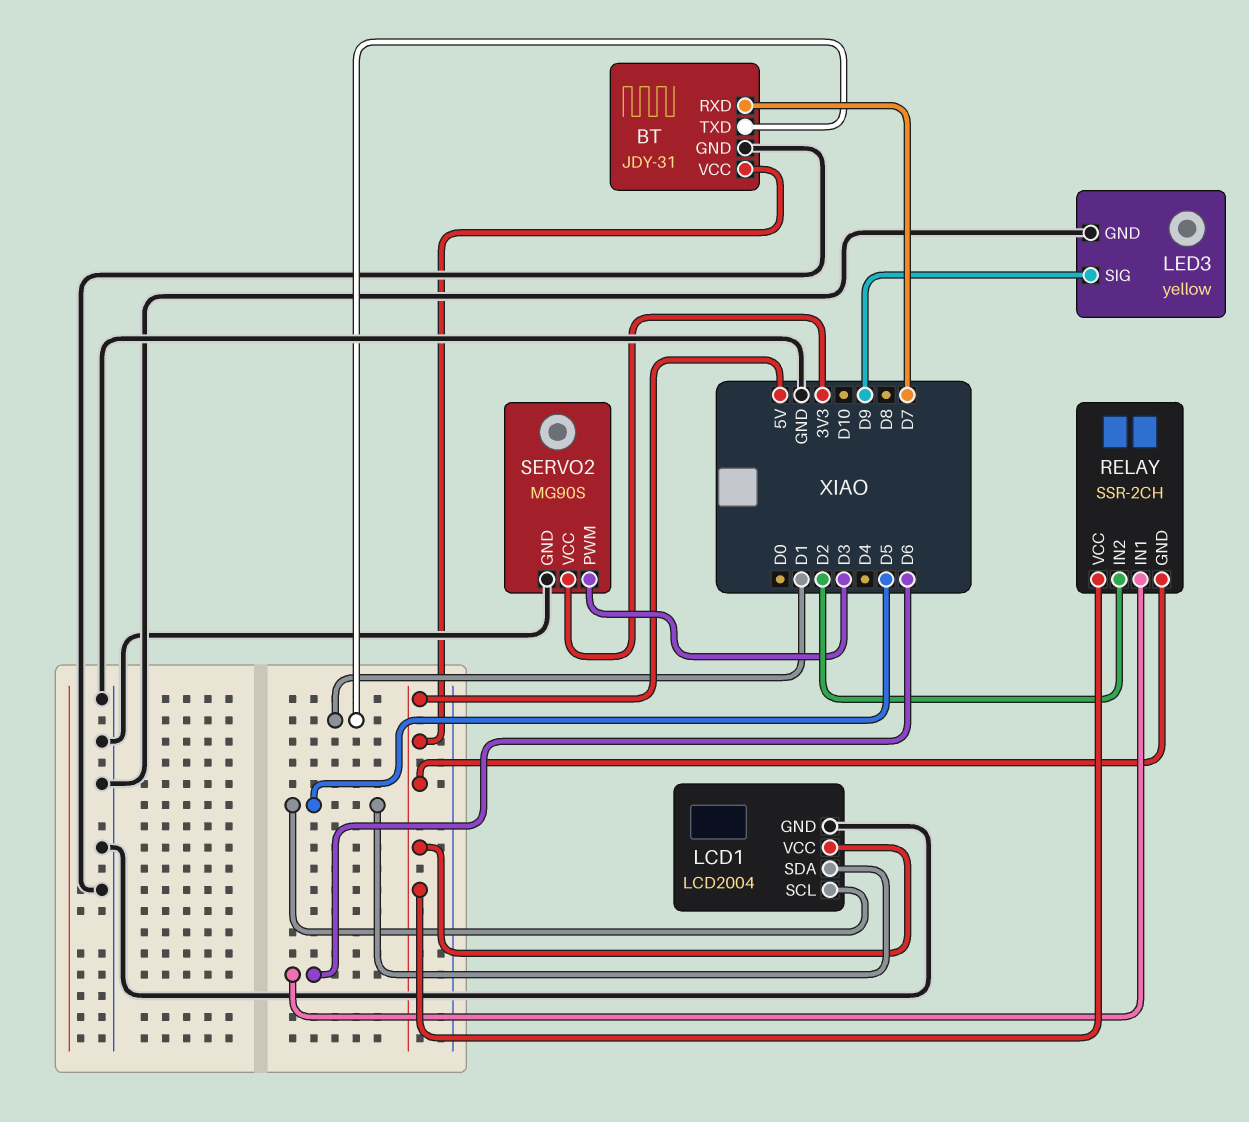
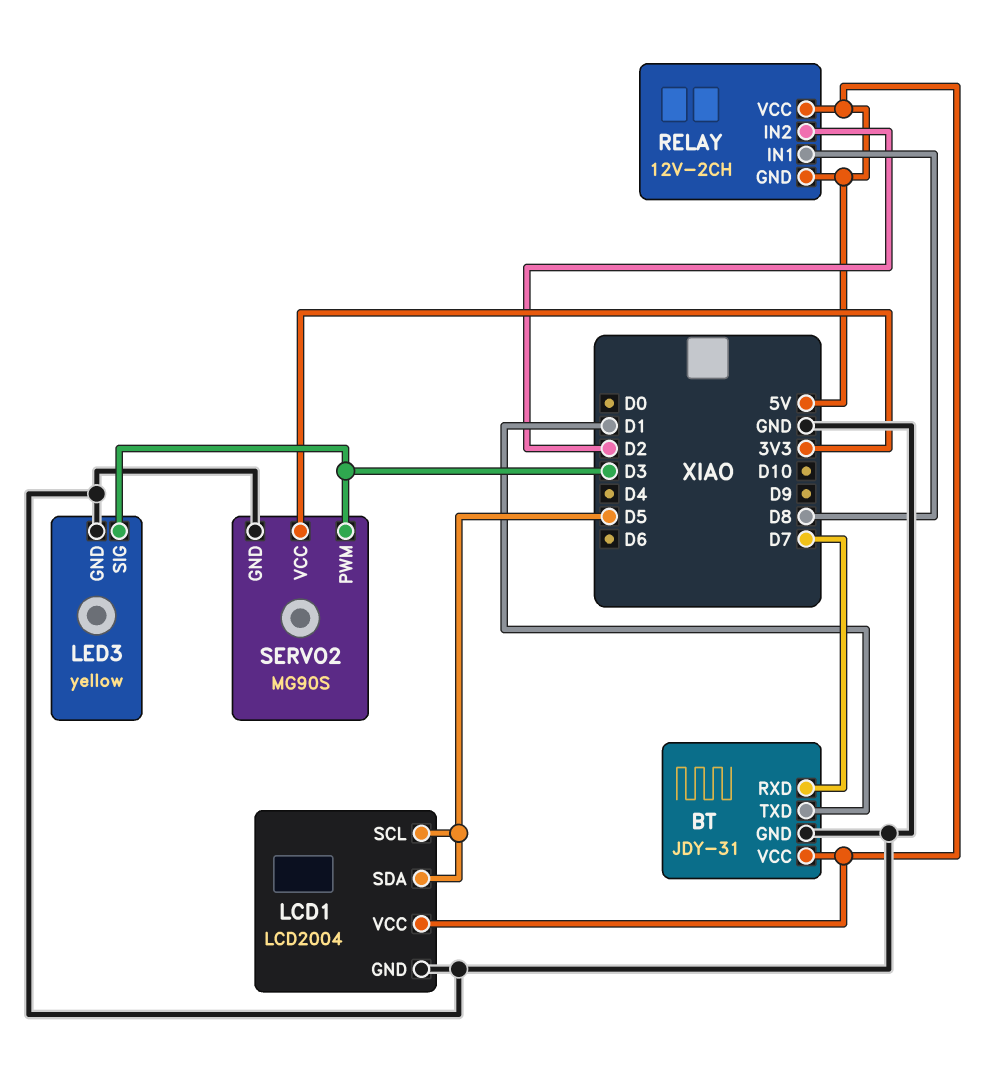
LED3 pin SIG: D9 -> D3
RELAY: SSR-2CH -> 12V-2CH
RELAY pin IN1: D6 -> D8

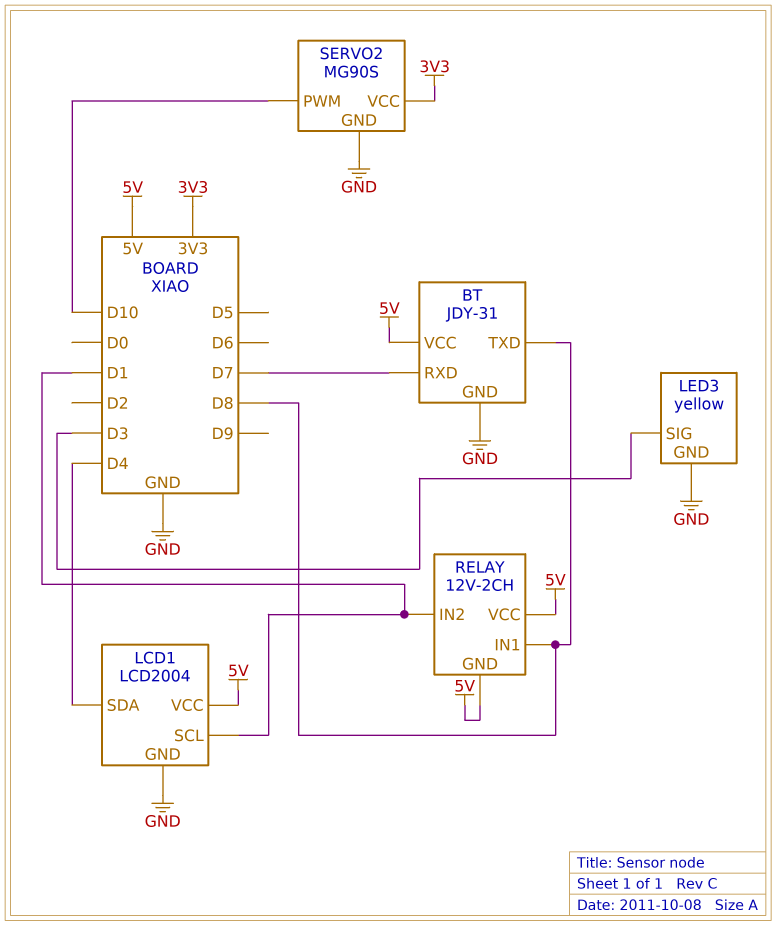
BT pin TXD: D1 -> D8
LCD1 pin SCL: D5 -> D1
LCD1 pin SDA: D5 -> D4
RELAY pin IN2: D2 -> D1
SERVO2 pin PWM: D3 -> D10

